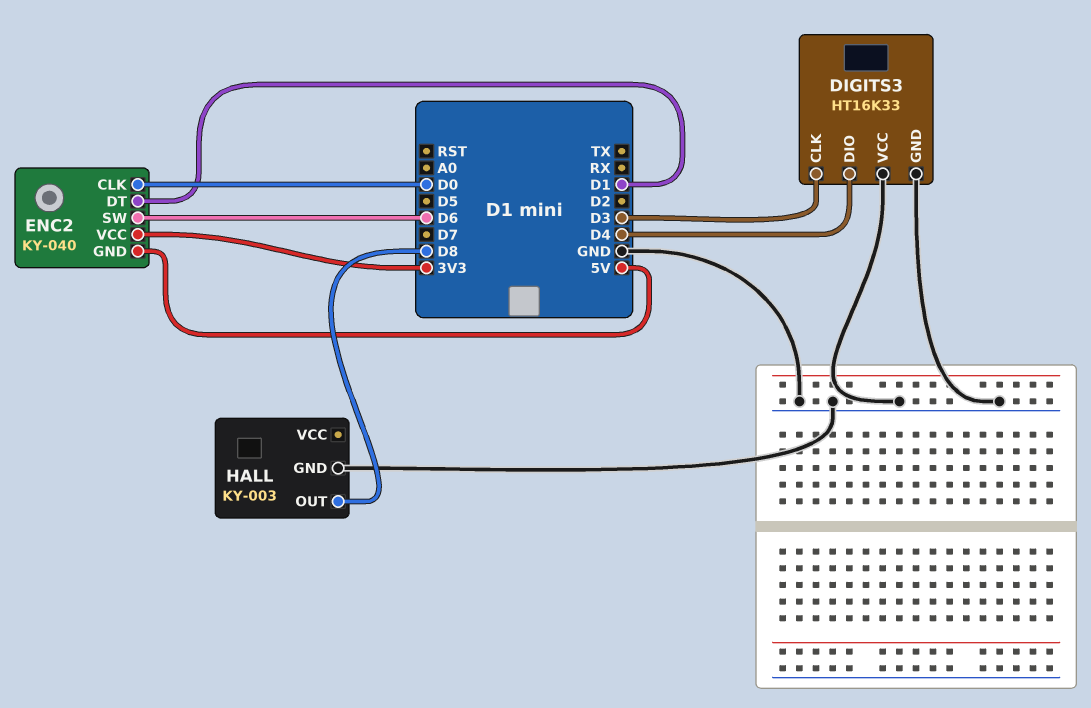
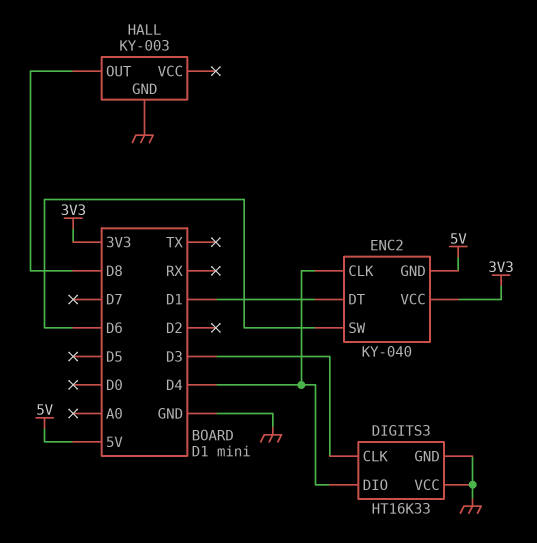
ENC2 pin CLK: D0 -> D4

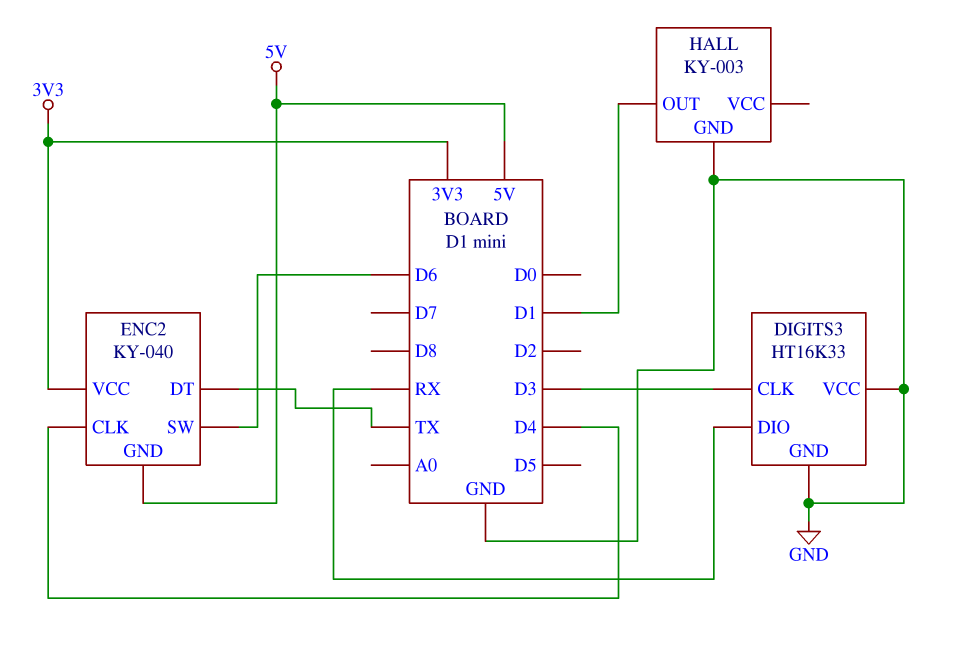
DIGITS3 pin DIO: D4 -> RX
ENC2 pin DT: D1 -> TX
HALL pin OUT: D8 -> D1

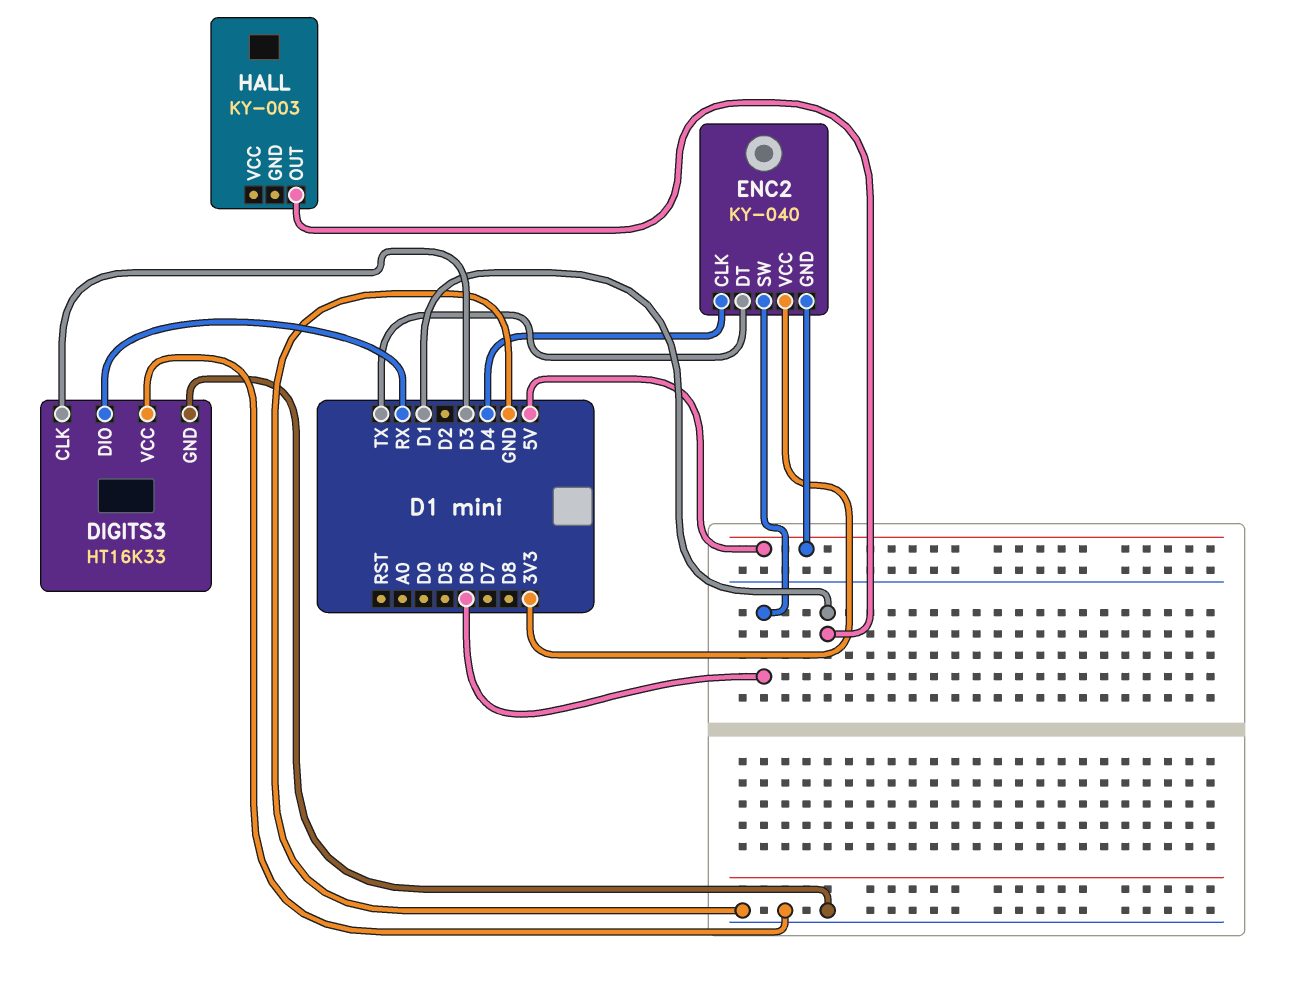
HALL pin GND: GND -> none

